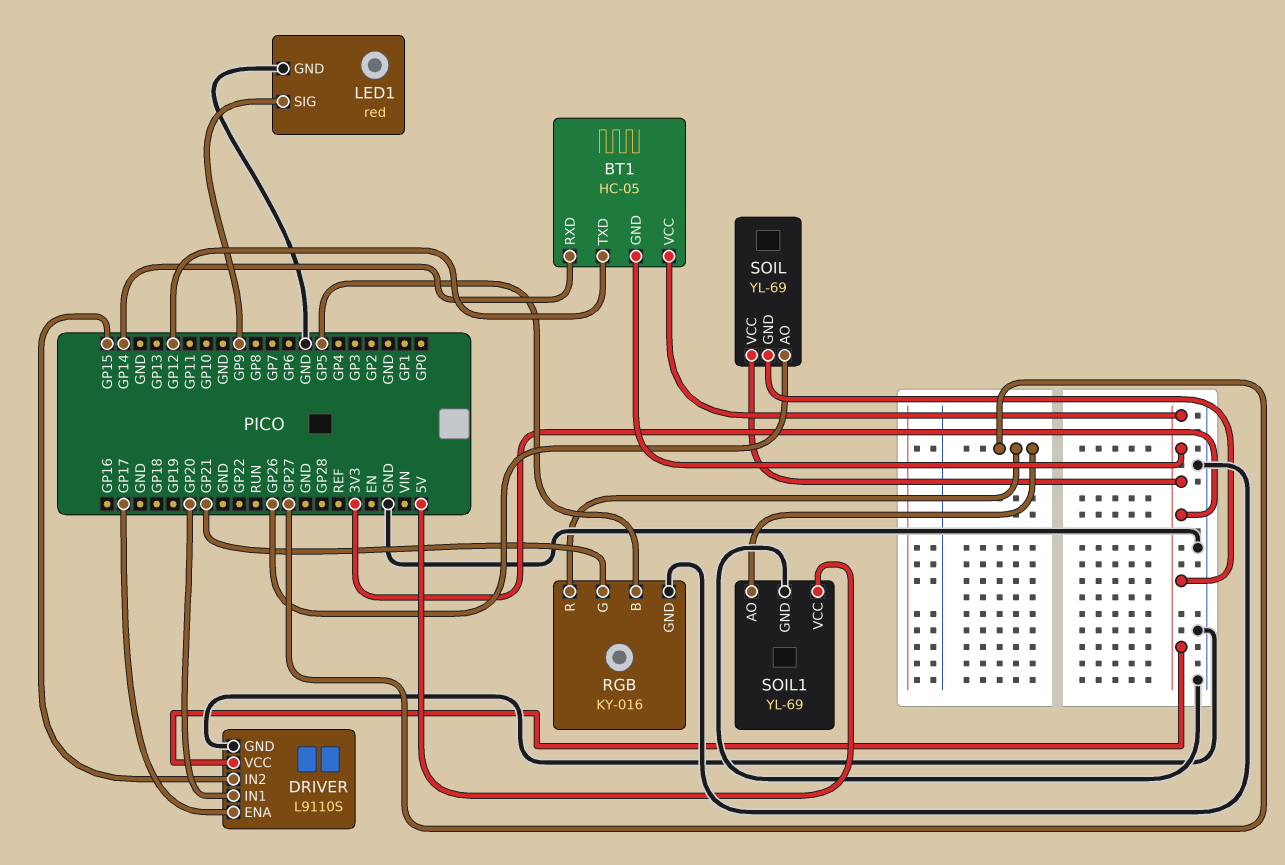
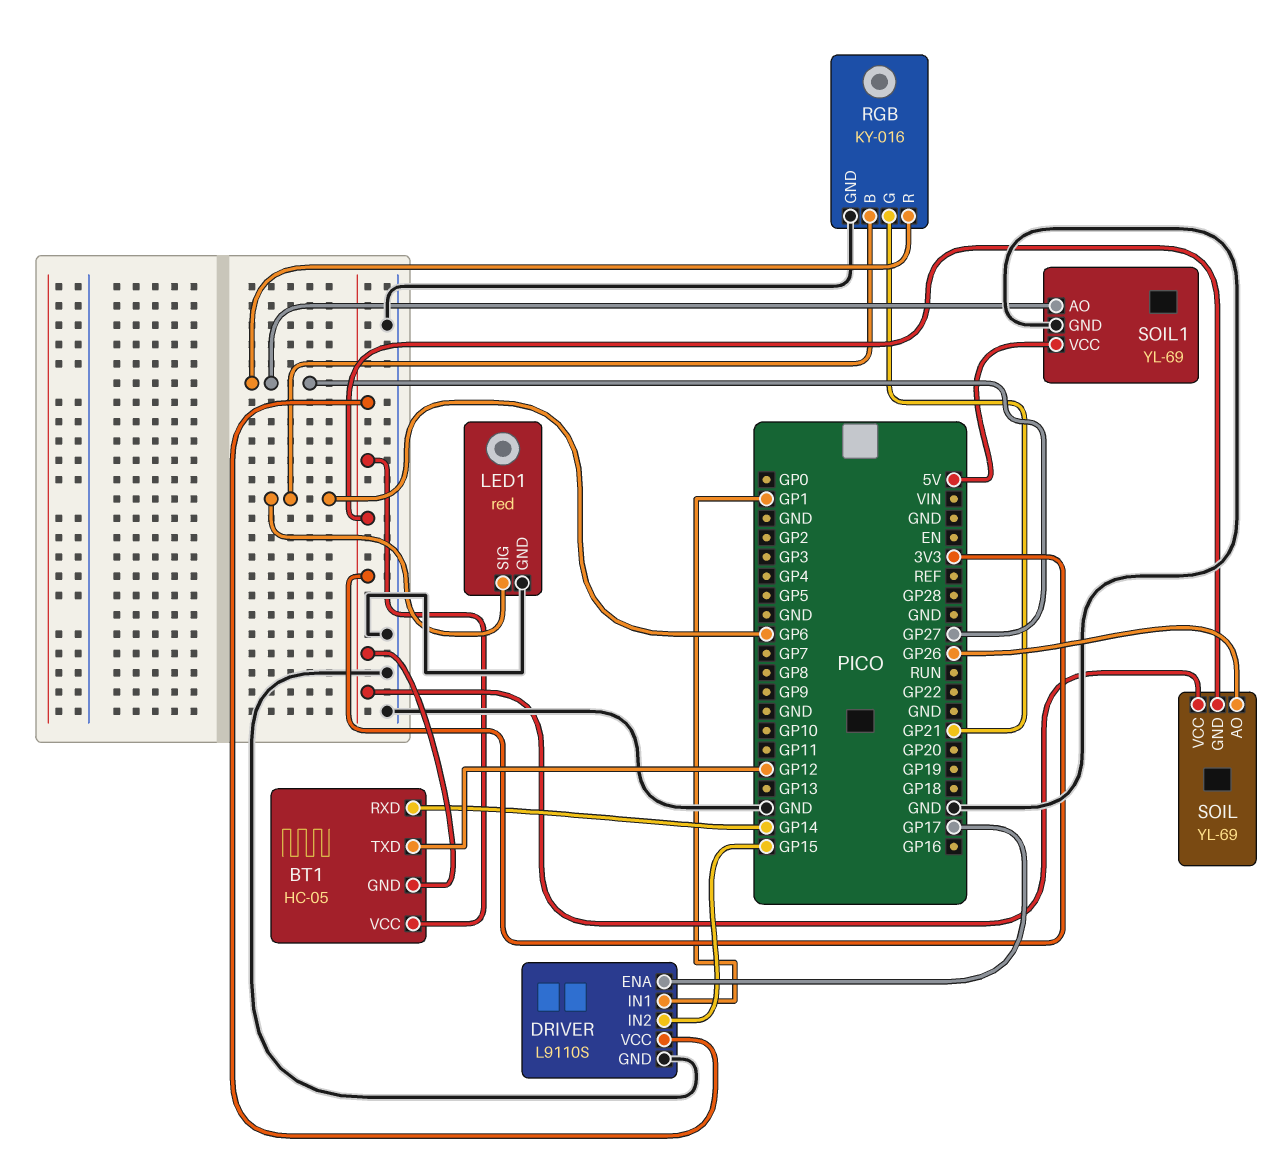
DRIVER pin IN1: GP20 -> GP1
LED1 pin SIG: GP9 -> GP6
RGB pin B: GP5 -> GP6

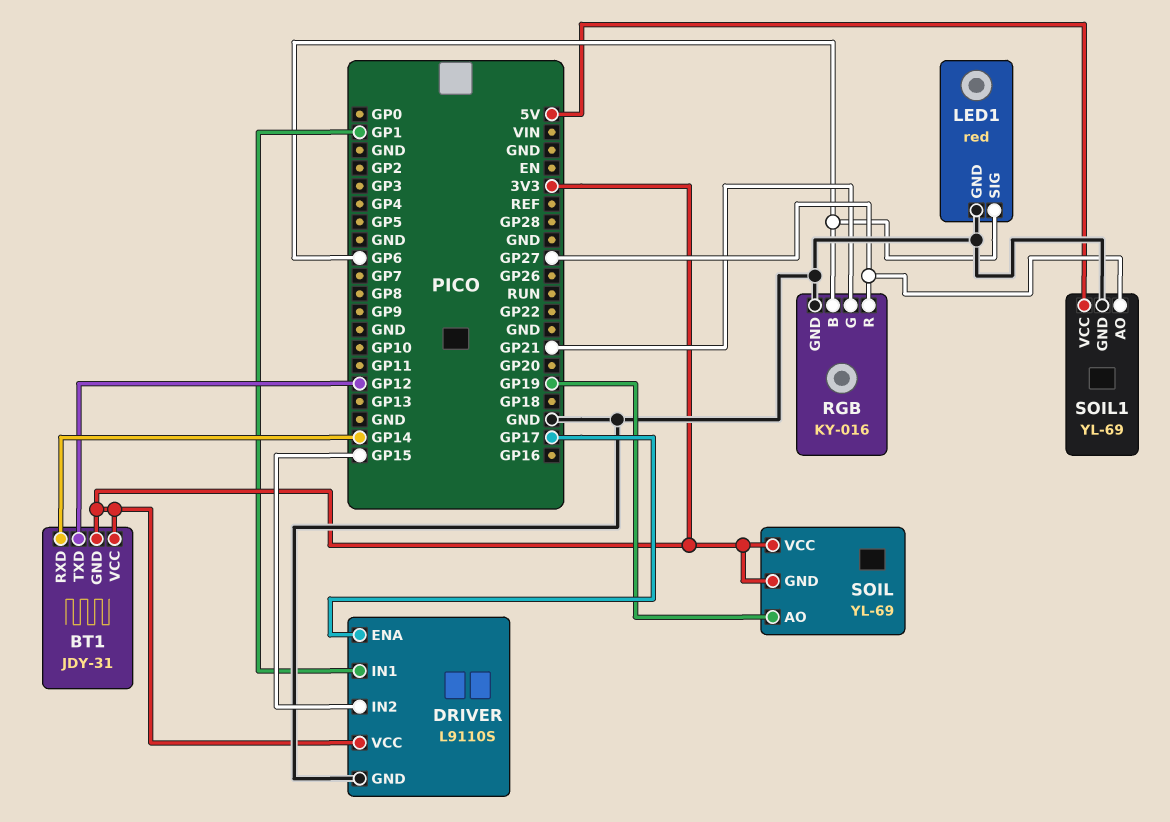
BT1: HC-05 -> JDY-31
SOIL pin AO: GP26 -> GP19

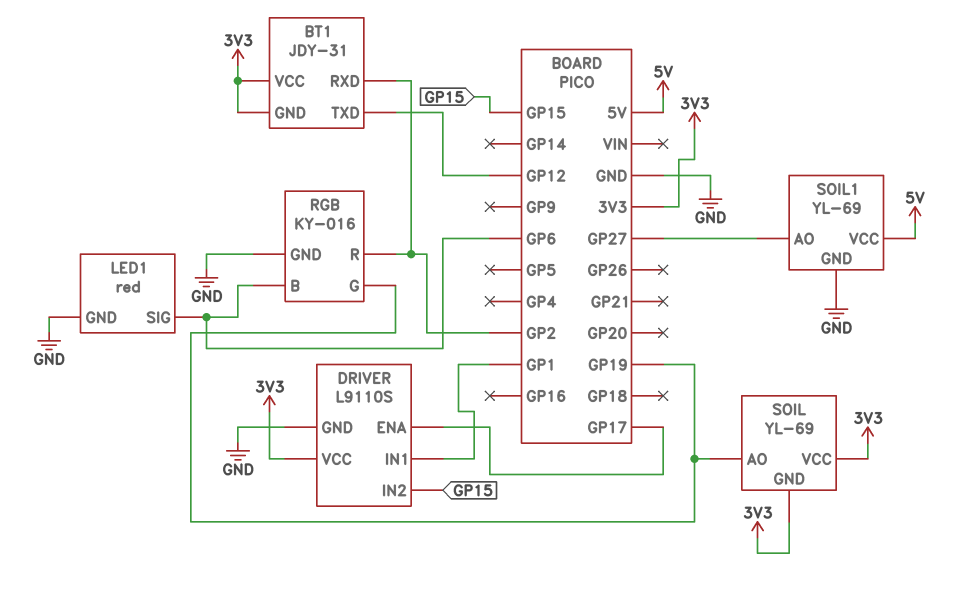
BT1 pin RXD: GP14 -> GP2
RGB pin G: GP21 -> GP19
RGB pin R: GP27 -> GP2

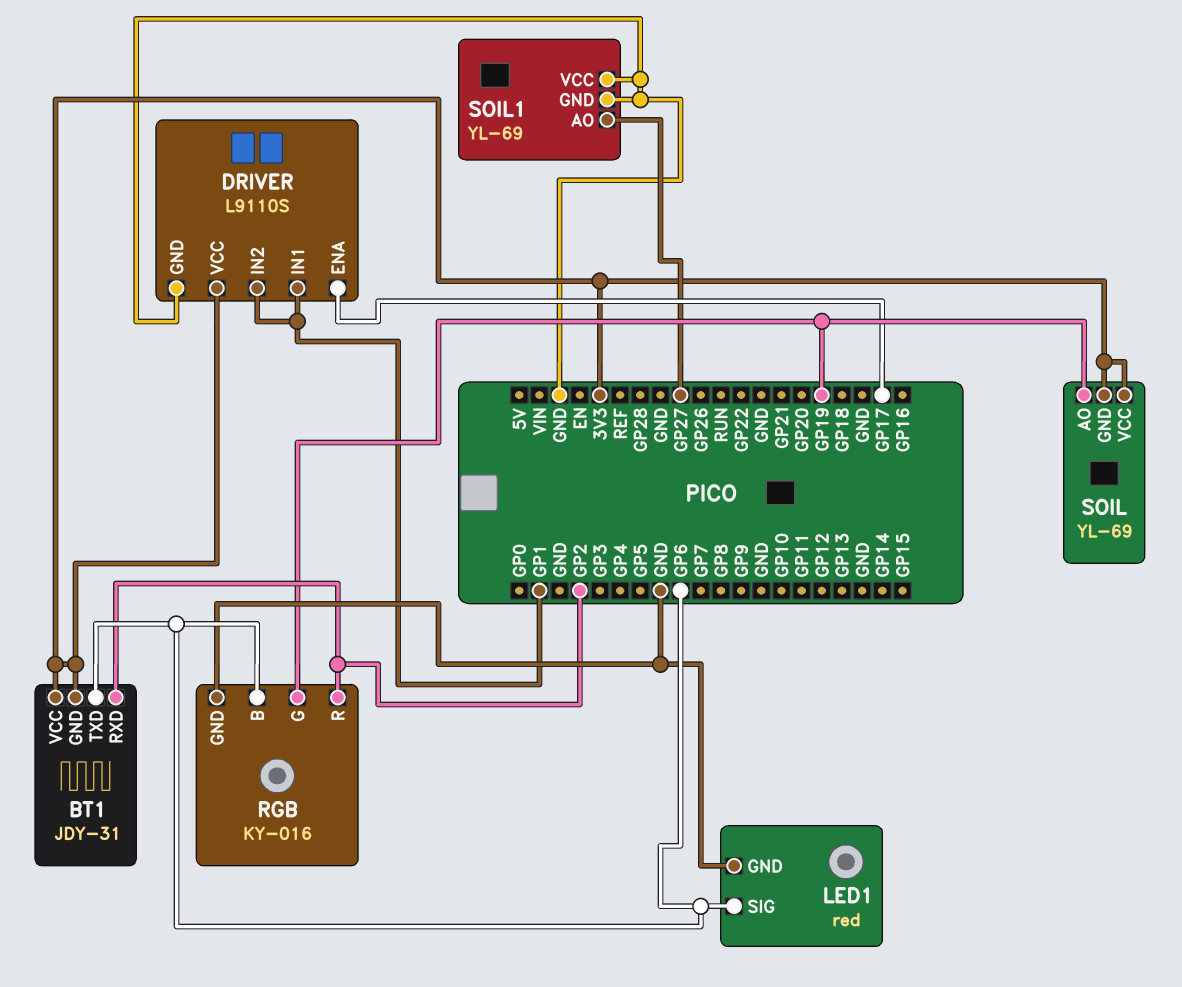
BT1 pin TXD: GP12 -> GP6
DRIVER pin IN2: GP15 -> GP1
SOIL1 pin VCC: 5V -> GND

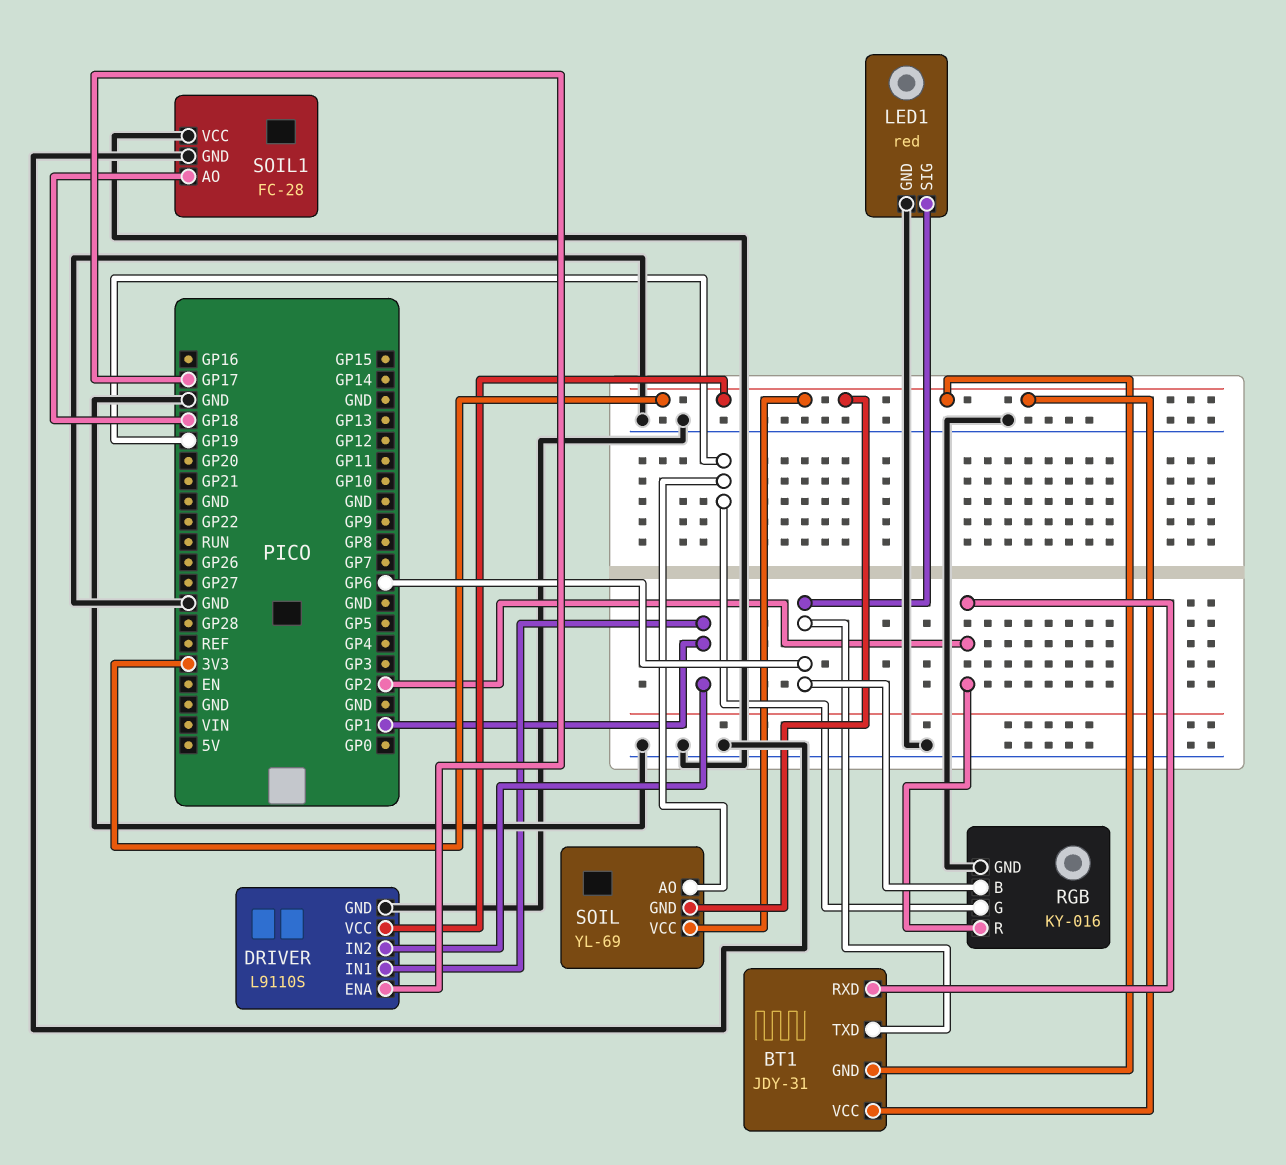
SOIL1: YL-69 -> FC-28
SOIL1 pin AO: GP27 -> GP18

